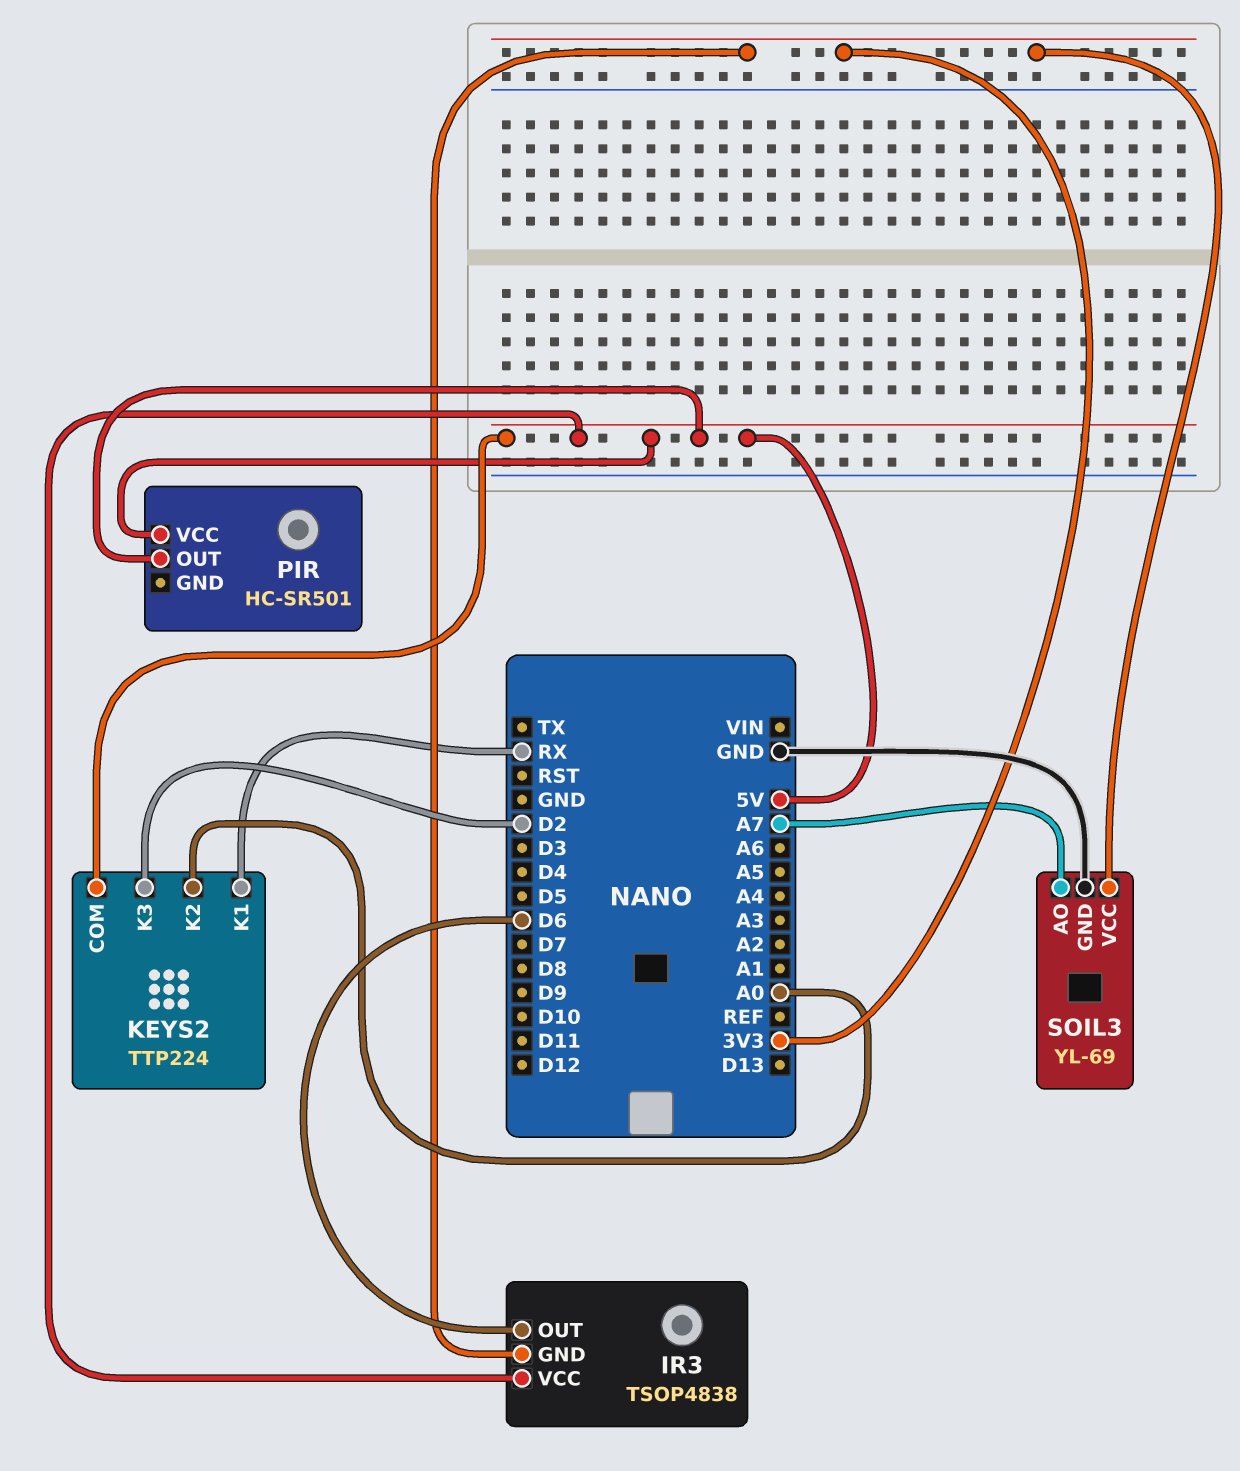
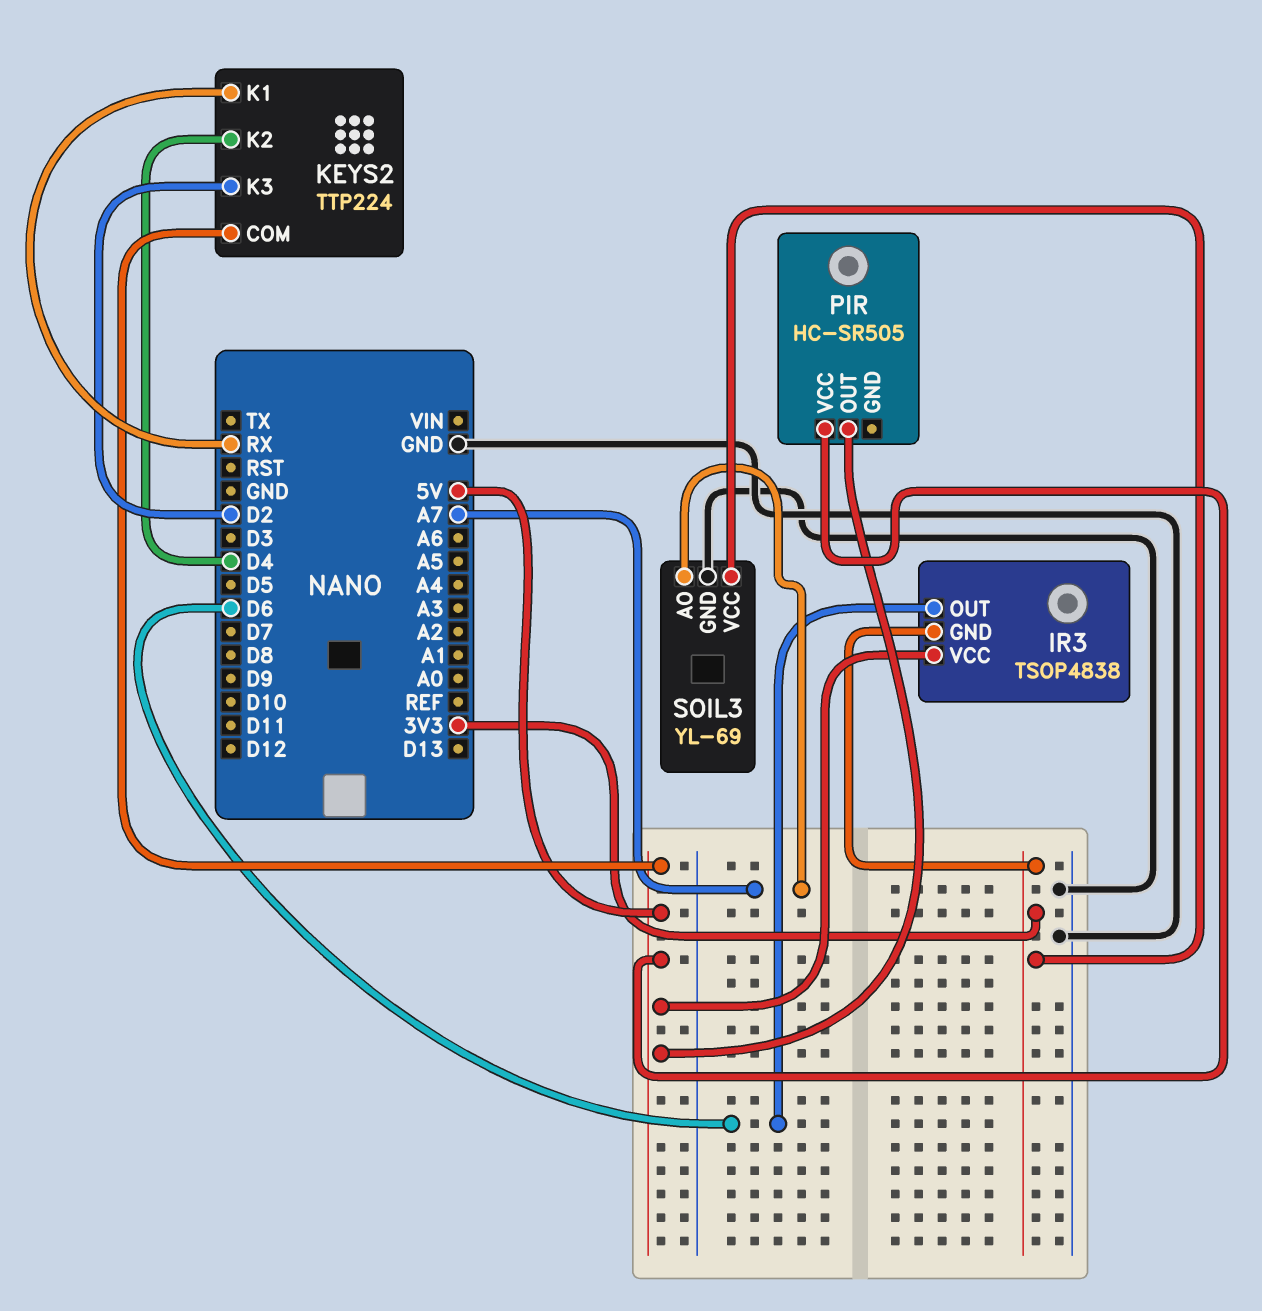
KEYS2 pin K2: A0 -> D4
PIR: HC-SR501 -> HC-SR505

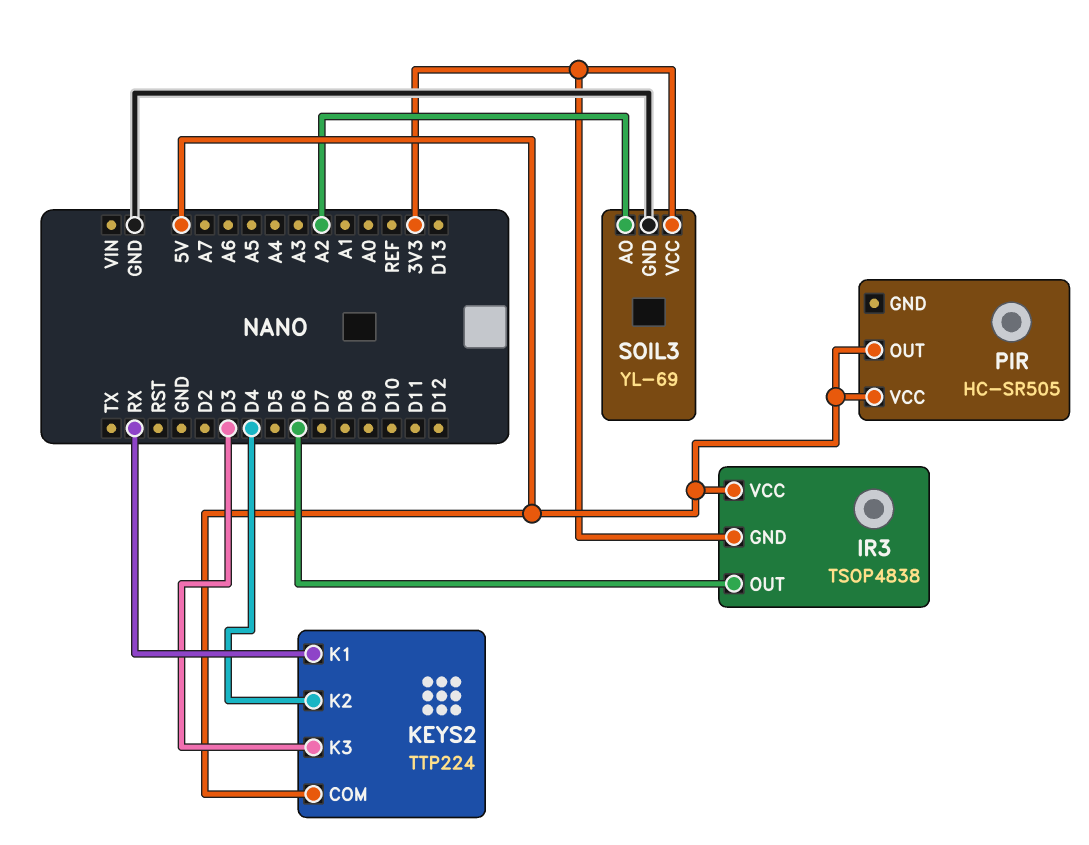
KEYS2 pin K3: D2 -> D3
SOIL3 pin AO: A7 -> A2

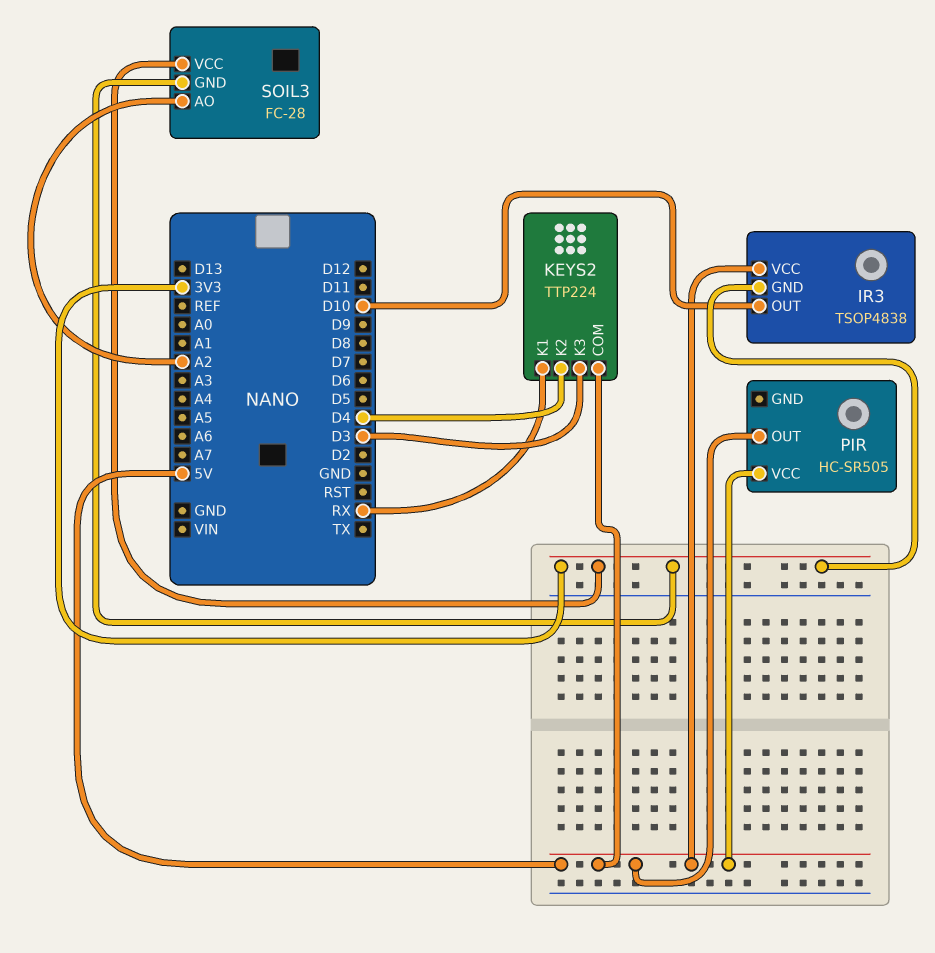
IR3 pin OUT: D6 -> D10
SOIL3: YL-69 -> FC-28
SOIL3 pin GND: GND -> 3V3

